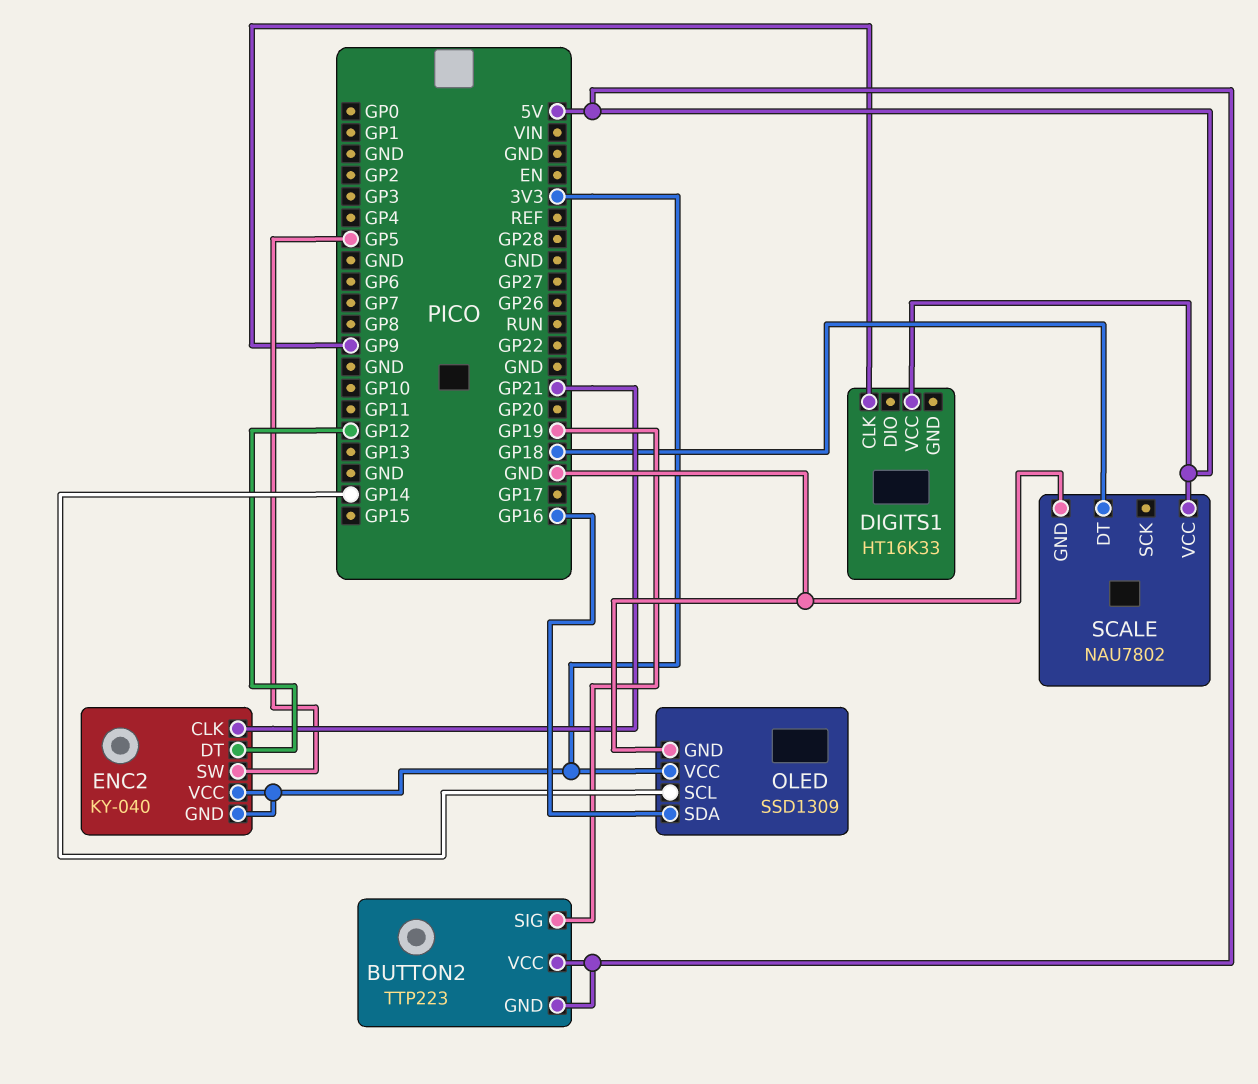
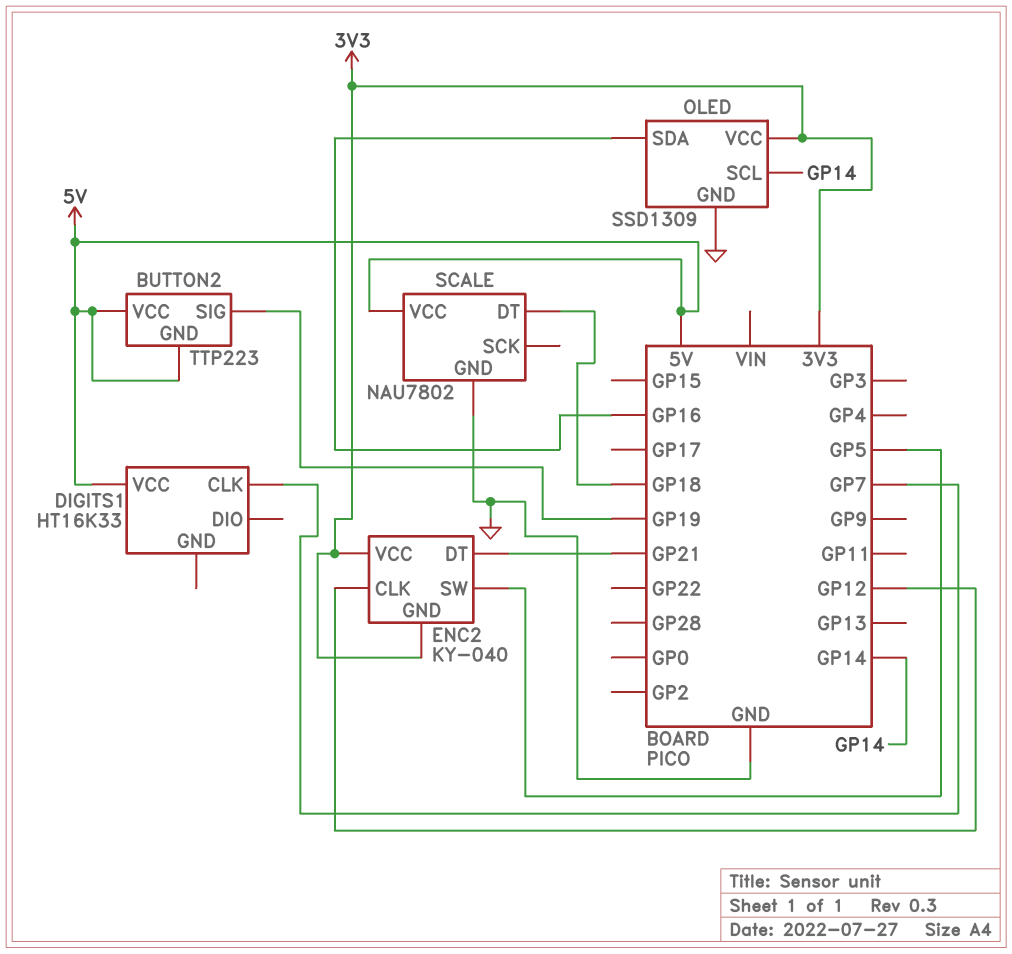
DIGITS1 pin CLK: GP9 -> GP7
ENC2 pin CLK: GP21 -> GP12
ENC2 pin DT: GP12 -> GP21

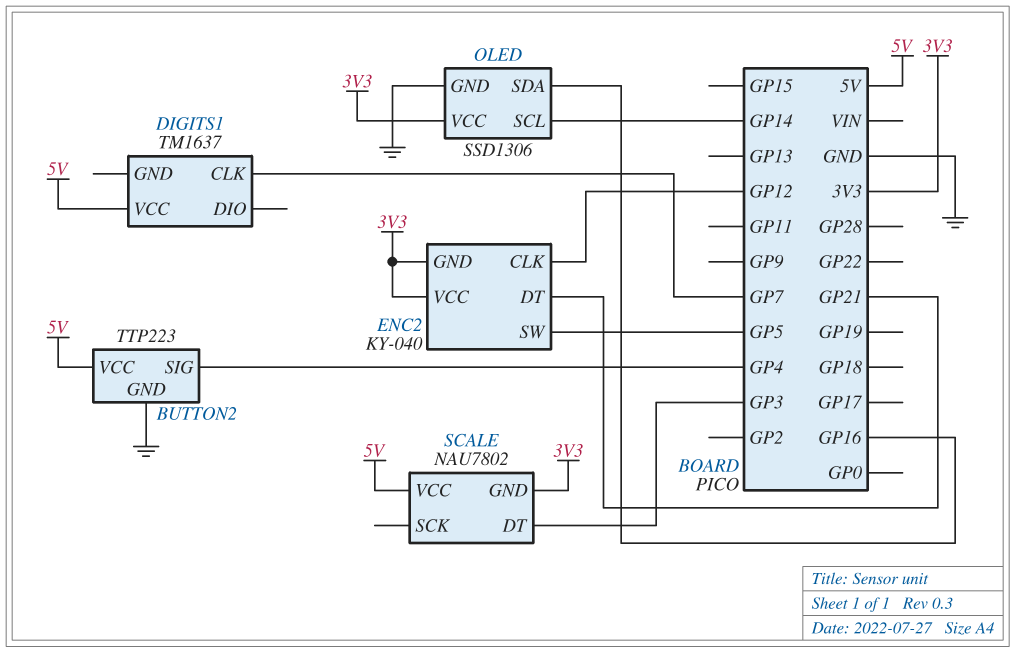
BUTTON2 pin GND: 5V -> GND
BUTTON2 pin SIG: GP19 -> GP4
DIGITS1: HT16K33 -> TM1637
OLED: SSD1309 -> SSD1306
SCALE pin DT: GP18 -> GP3
SCALE pin GND: GND -> 3V3

